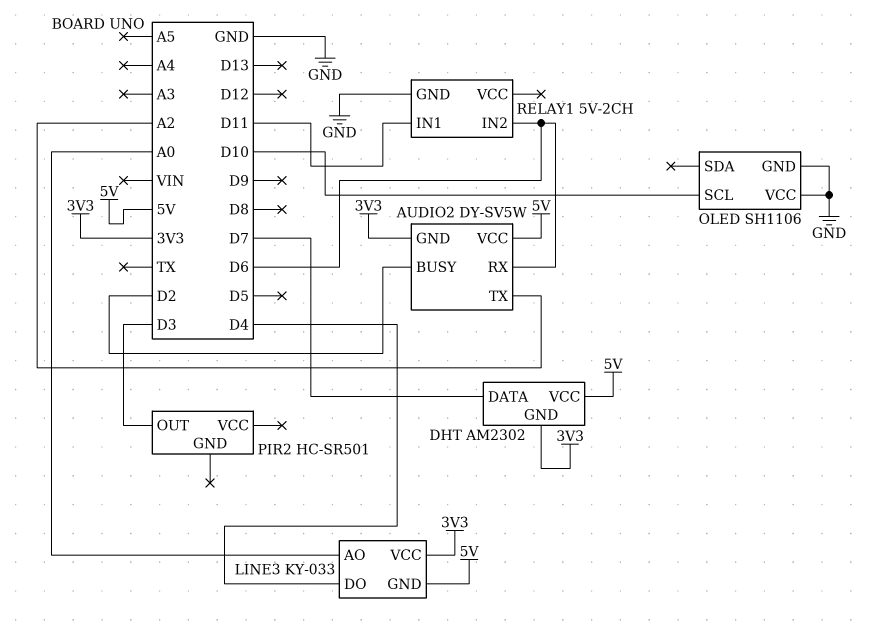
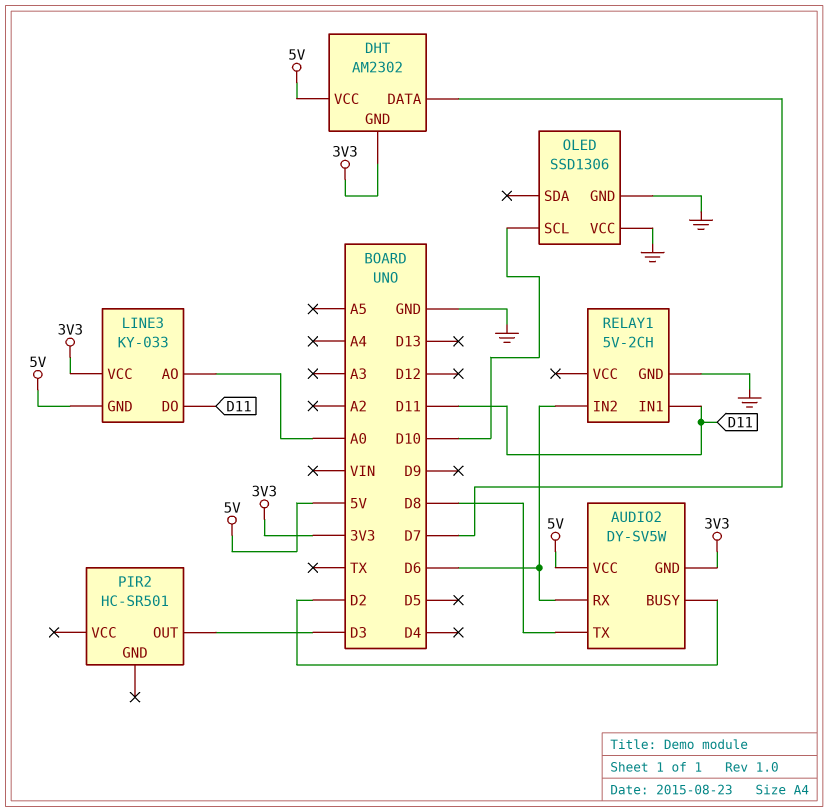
AUDIO2 pin TX: A2 -> D8
LINE3 pin DO: D4 -> D11
OLED: SH1106 -> SSD1306

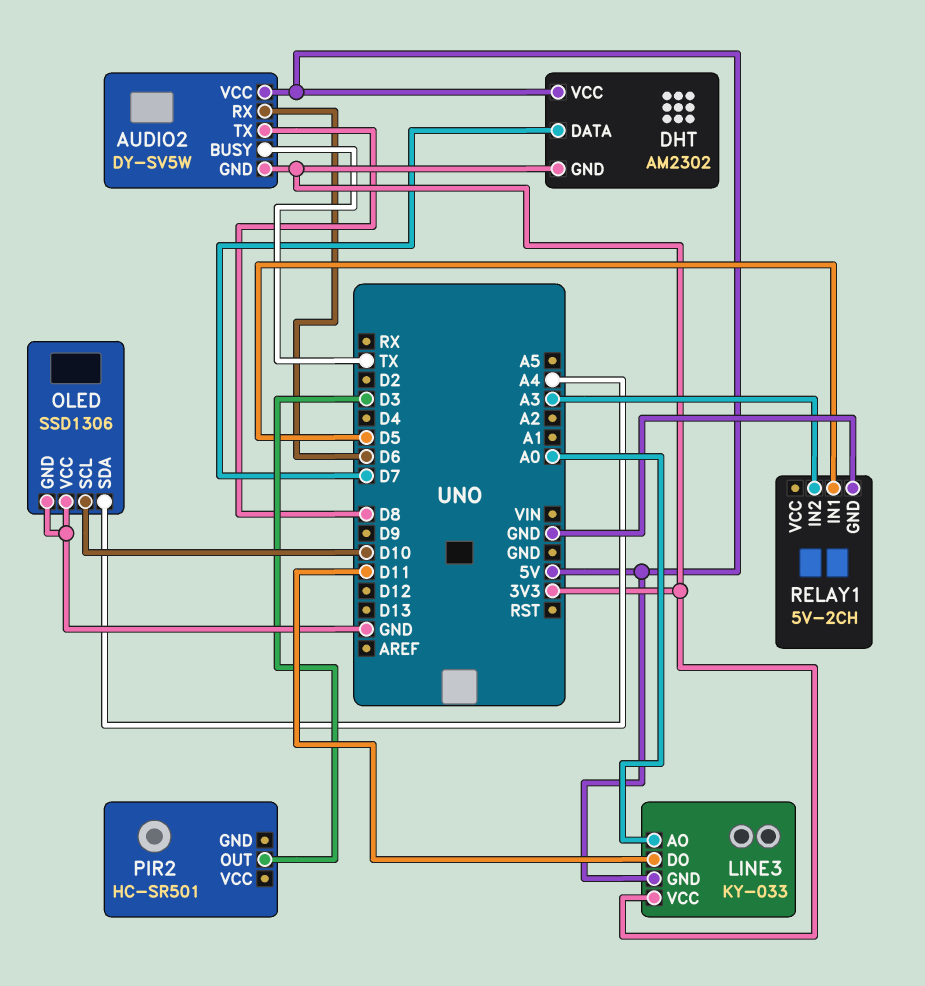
AUDIO2 pin BUSY: D2 -> TX
OLED pin SDA: none -> A4
RELAY1 pin IN1: D11 -> D5
RELAY1 pin IN2: D6 -> A3

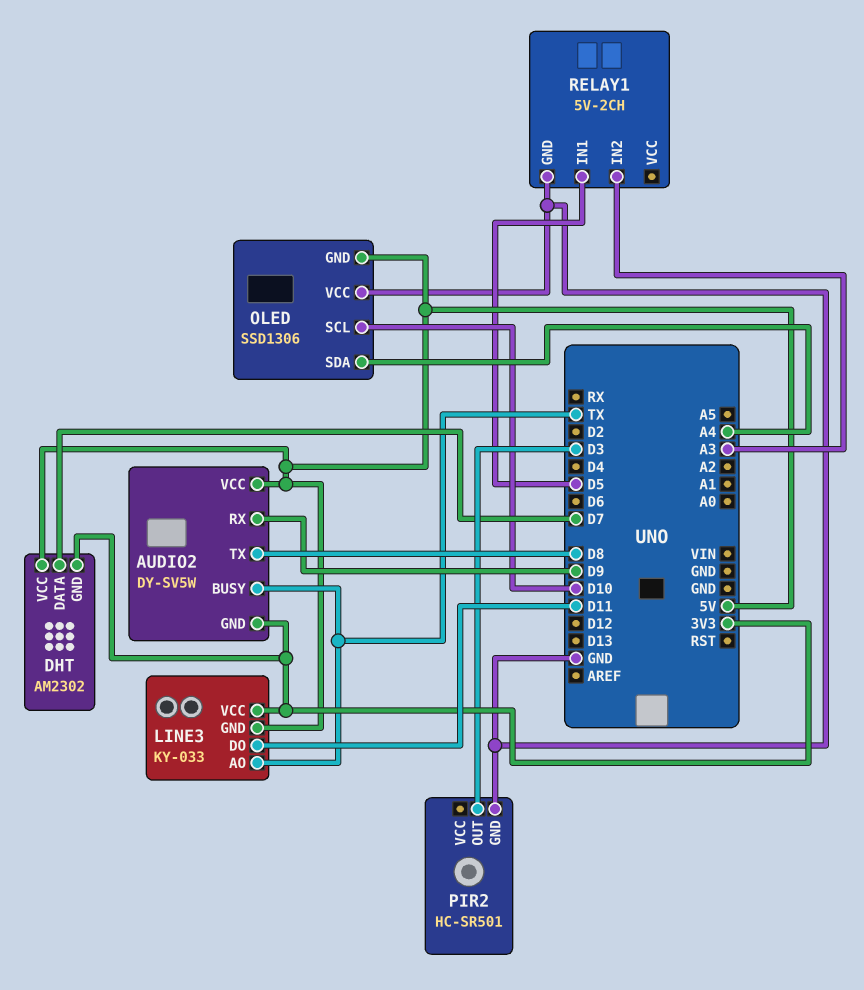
AUDIO2 pin RX: D6 -> D9
LINE3 pin AO: A0 -> TX
OLED pin GND: GND -> 5V
PIR2 pin GND: none -> GND

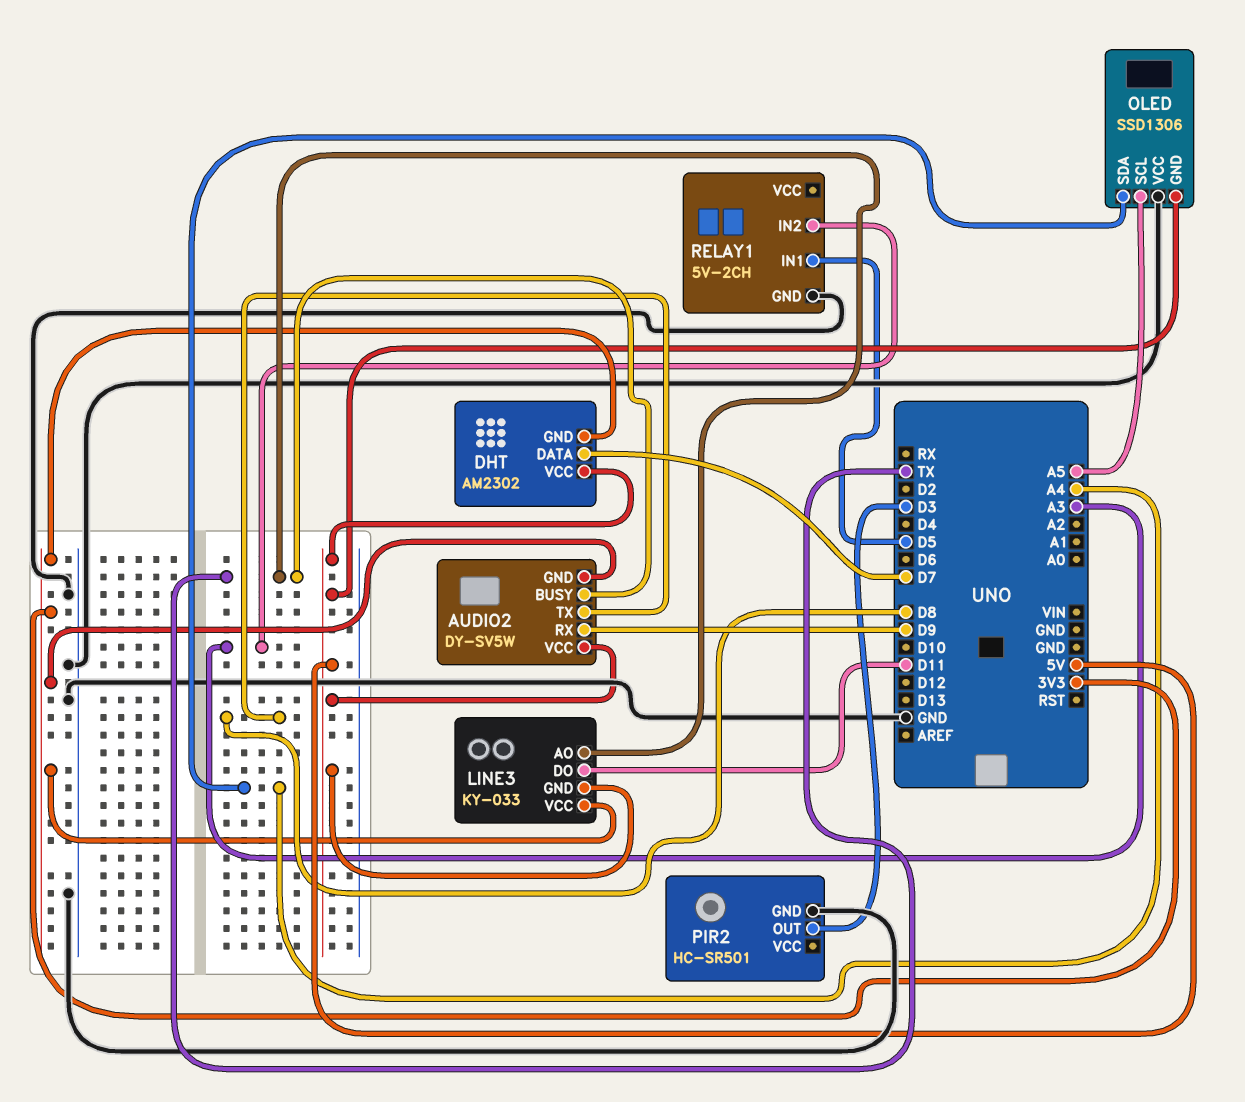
OLED pin SCL: D10 -> A5

